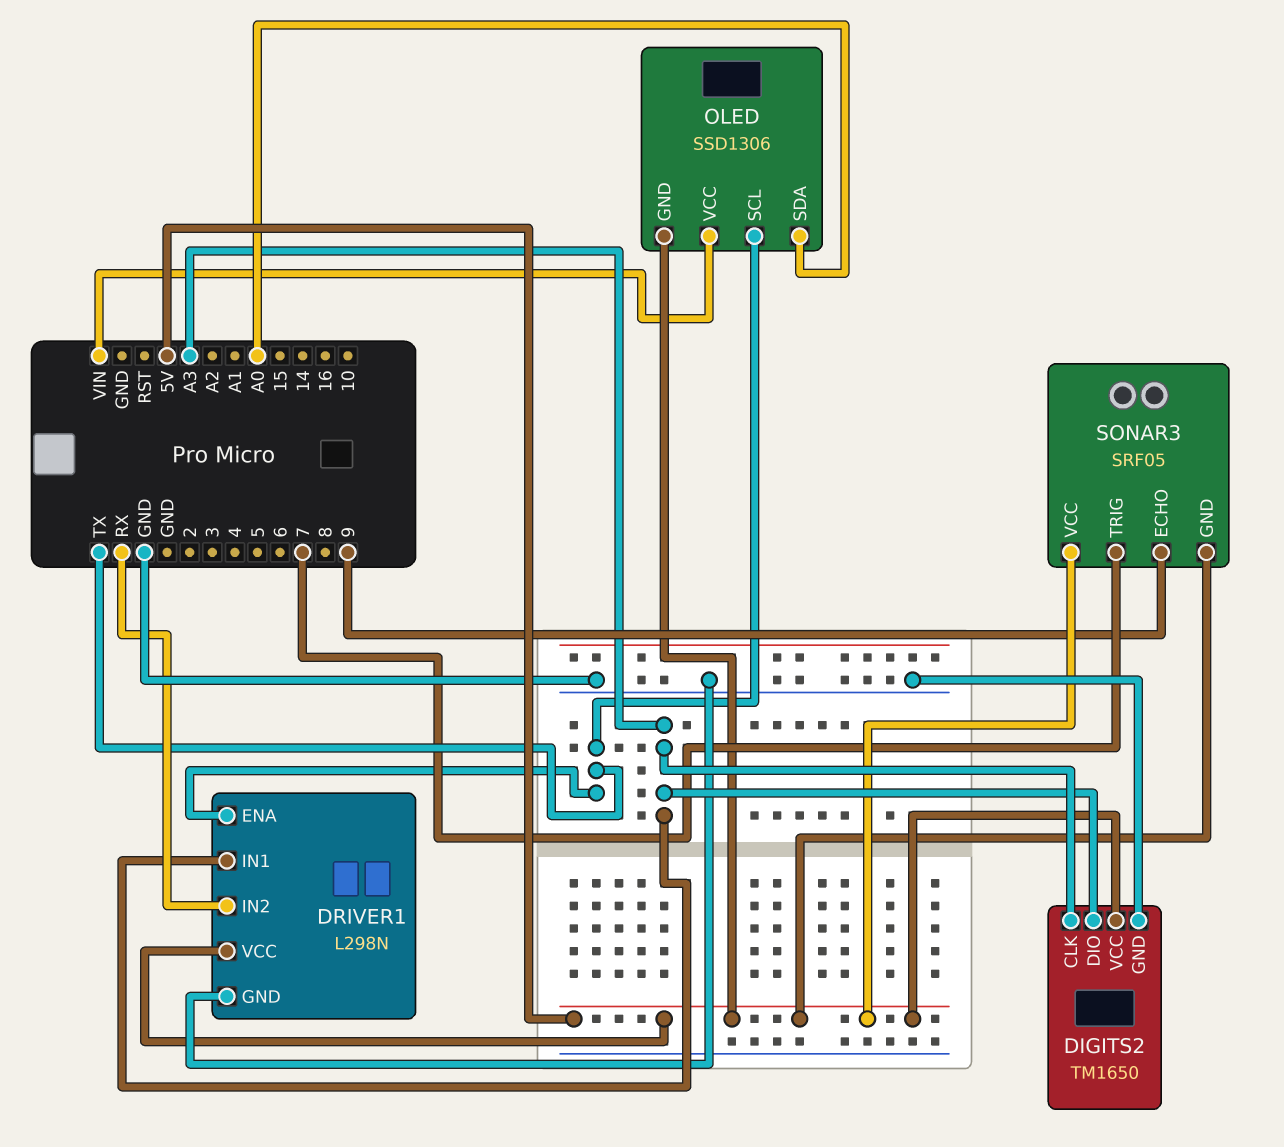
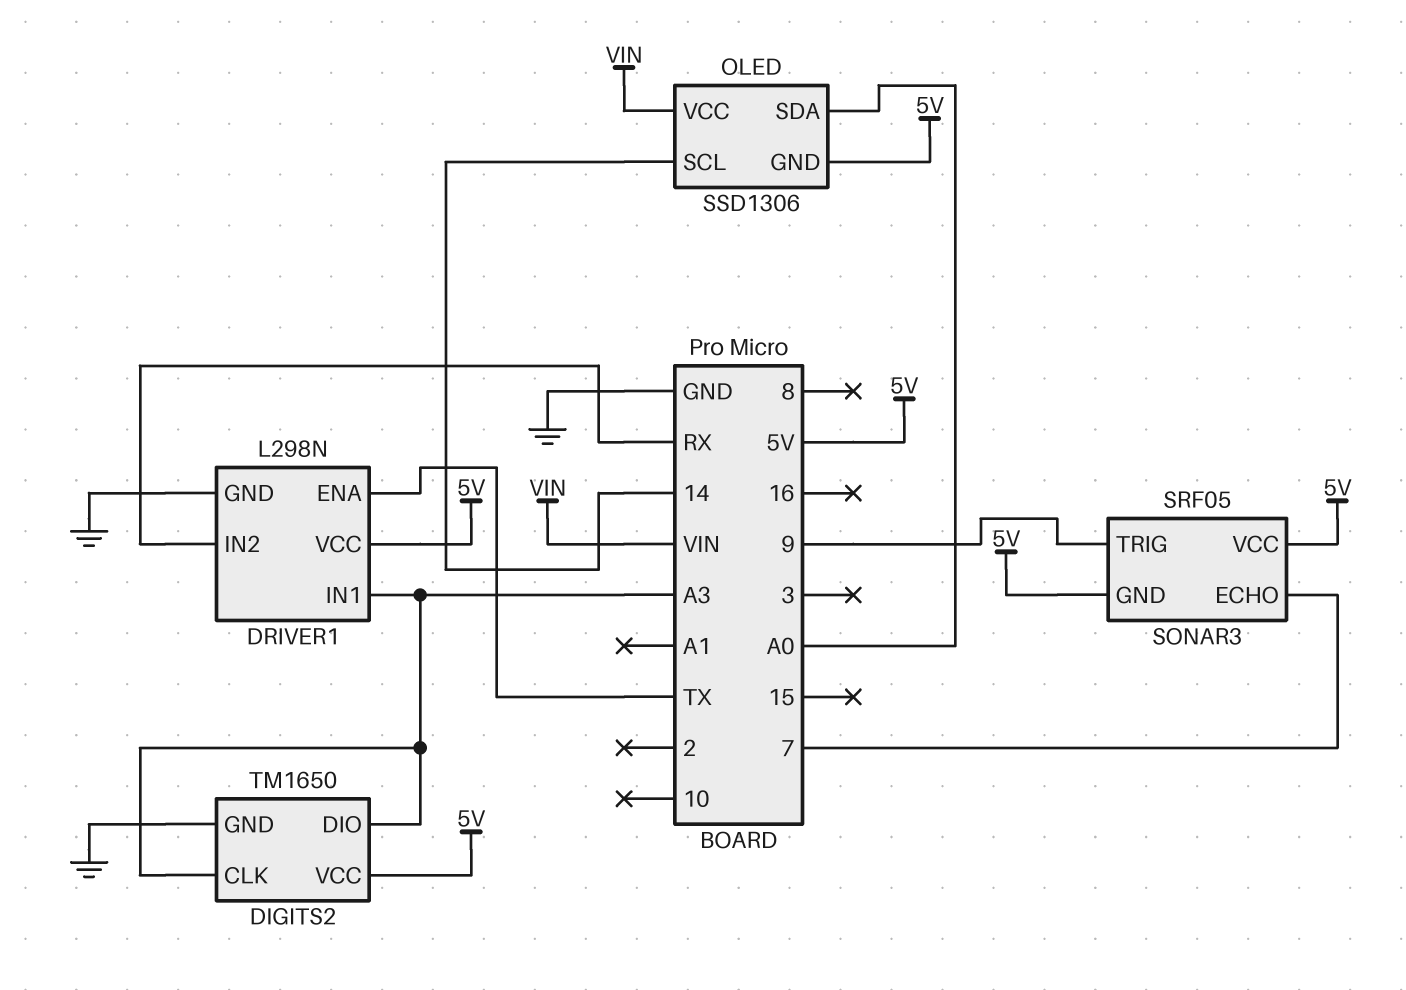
OLED pin SCL: TX -> 14
SONAR3 pin ECHO: 9 -> 7
SONAR3 pin TRIG: 7 -> 9

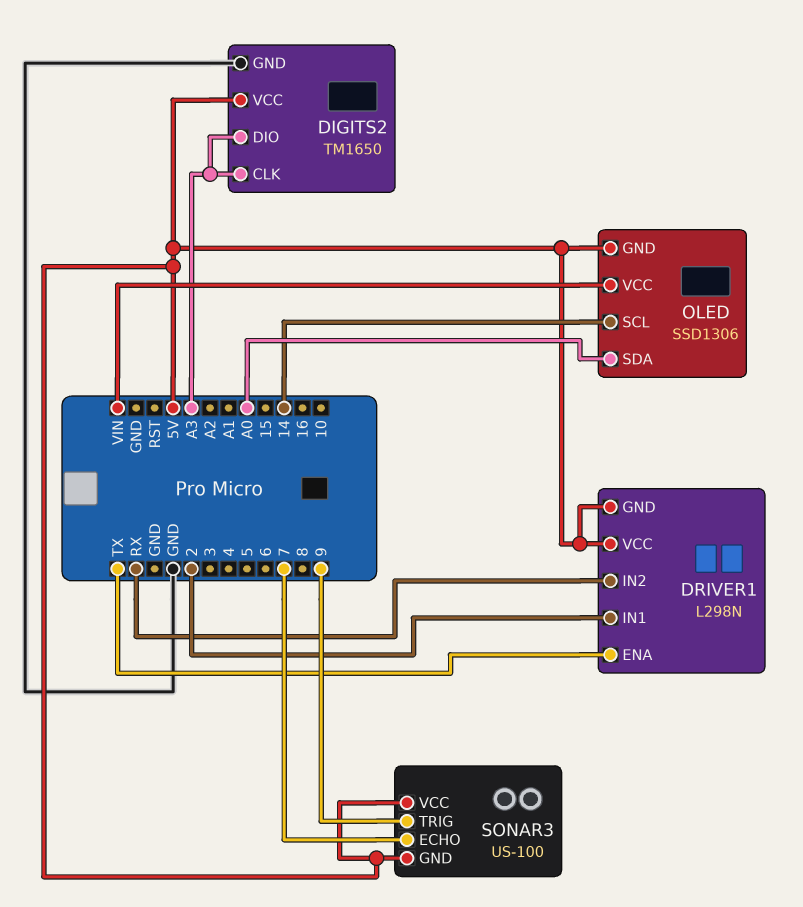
DRIVER1 pin GND: GND -> 5V
DRIVER1 pin IN1: A3 -> 2
SONAR3: SRF05 -> US-100

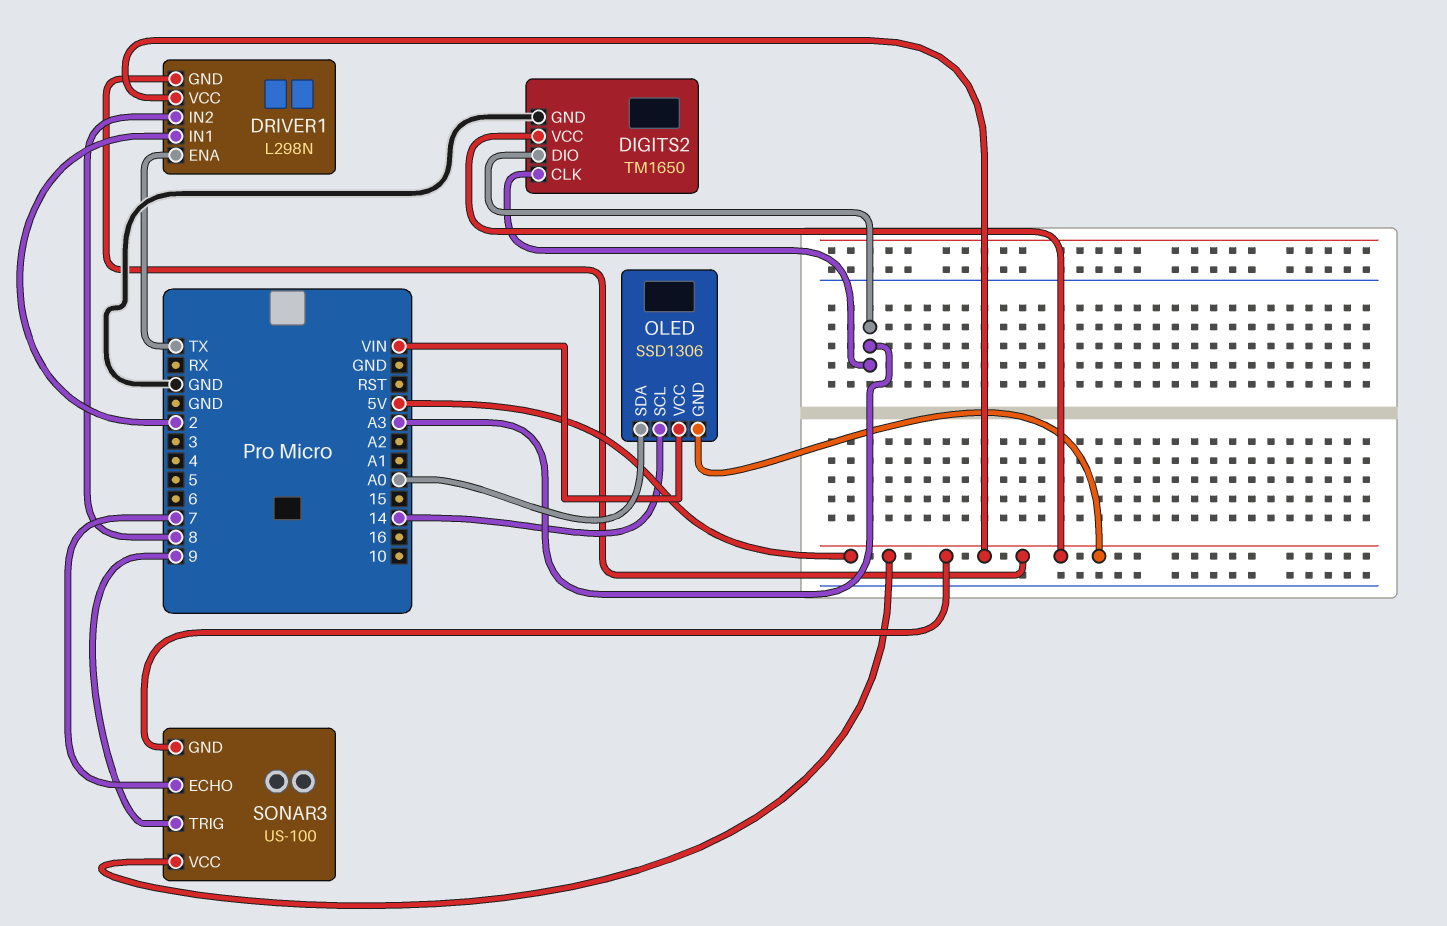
DRIVER1 pin IN2: RX -> 8

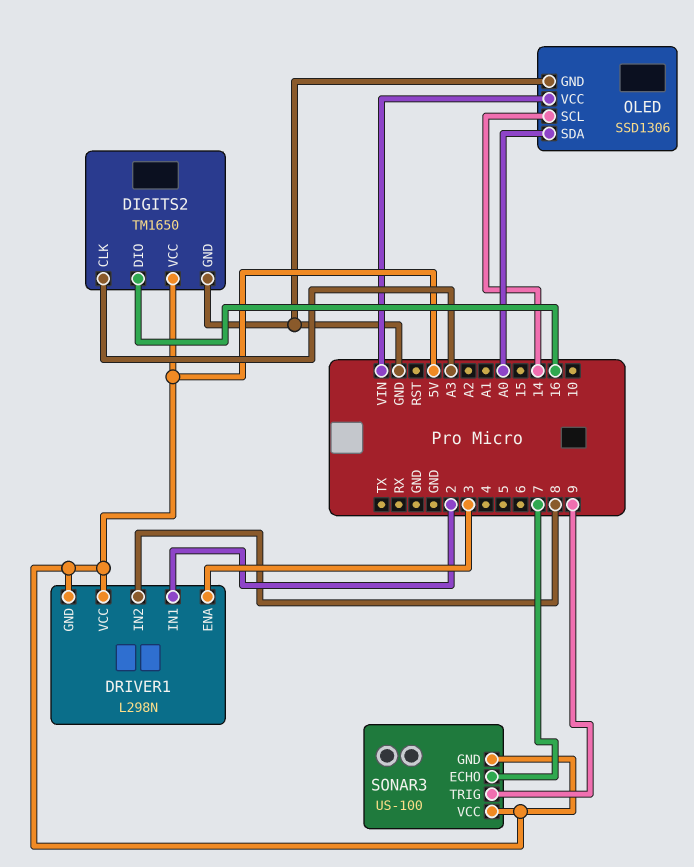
DIGITS2 pin DIO: A3 -> 16
DRIVER1 pin ENA: TX -> 3
OLED pin GND: 5V -> GND

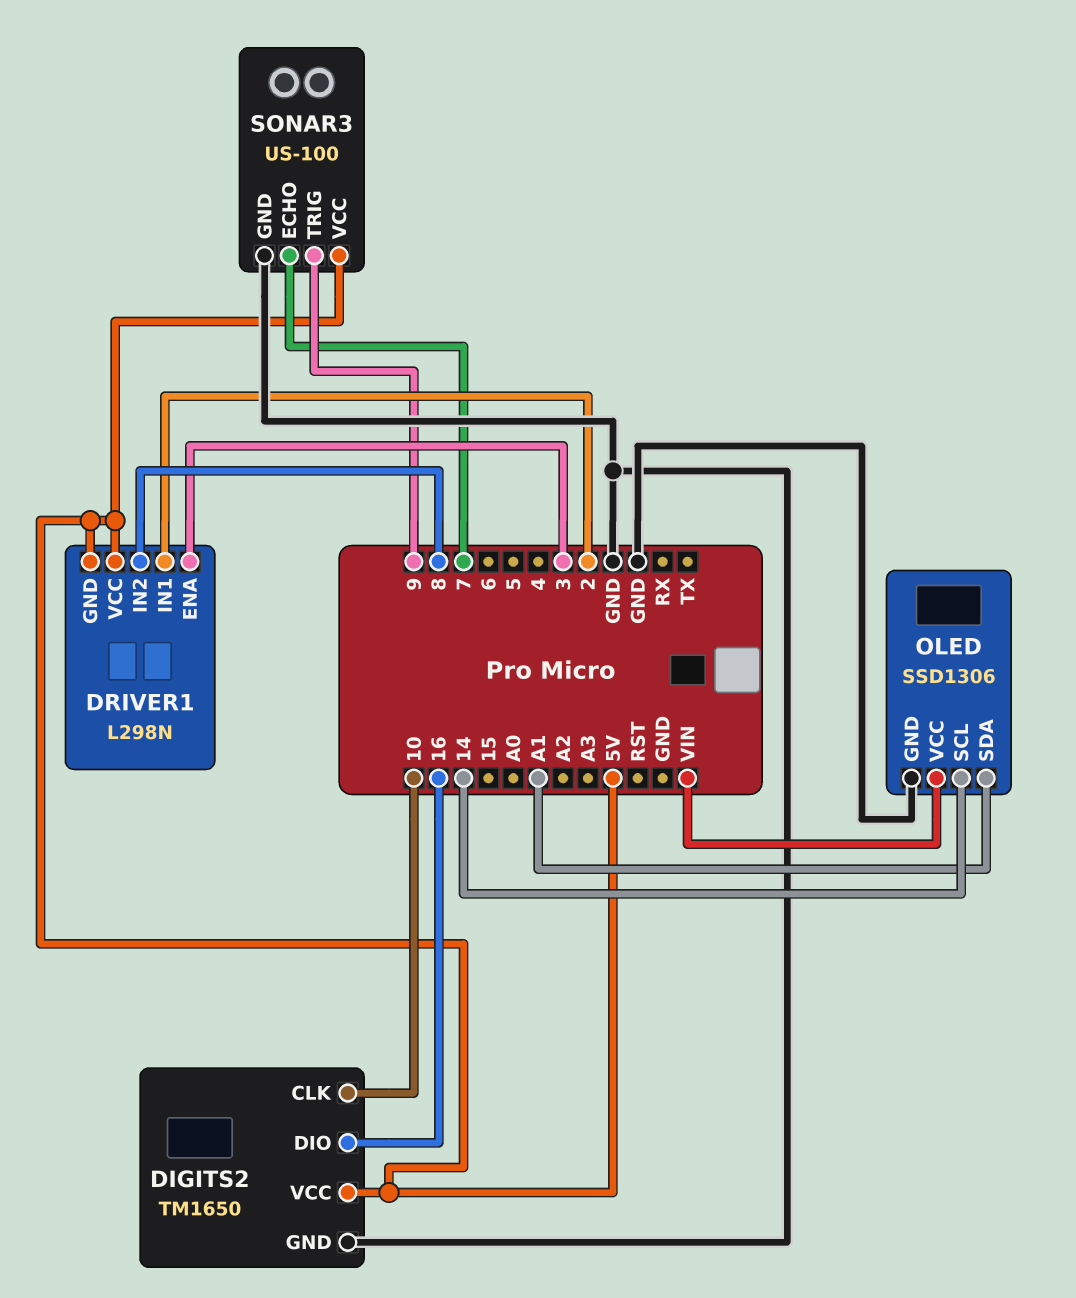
DIGITS2 pin CLK: A3 -> 10
OLED pin SDA: A0 -> A1
SONAR3 pin GND: 5V -> GND

